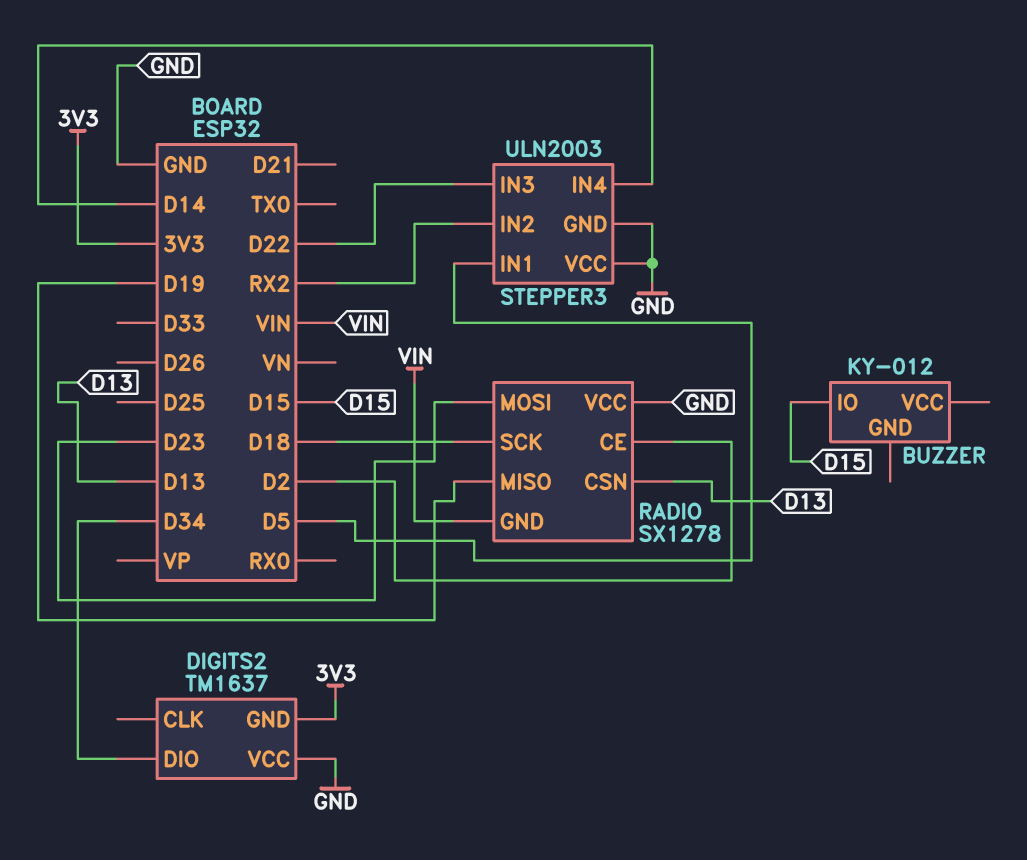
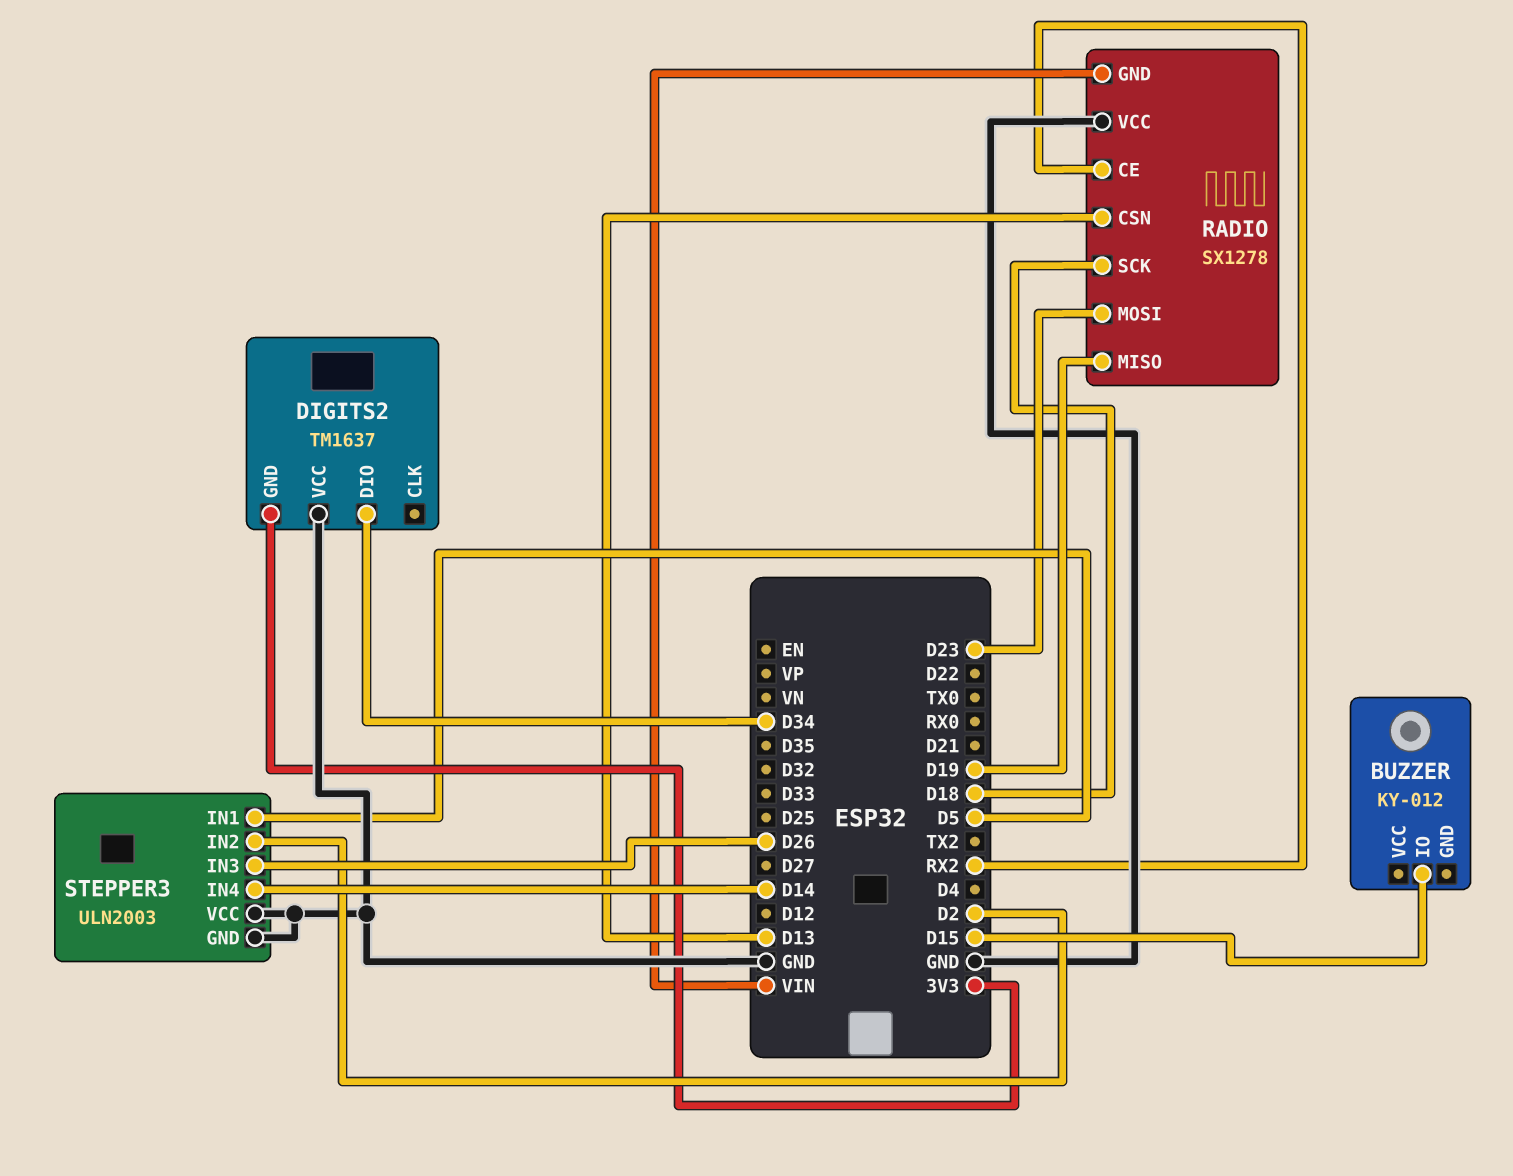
RADIO pin CE: D2 -> RX2
STEPPER3 pin IN2: RX2 -> D2
STEPPER3 pin IN3: D22 -> D26

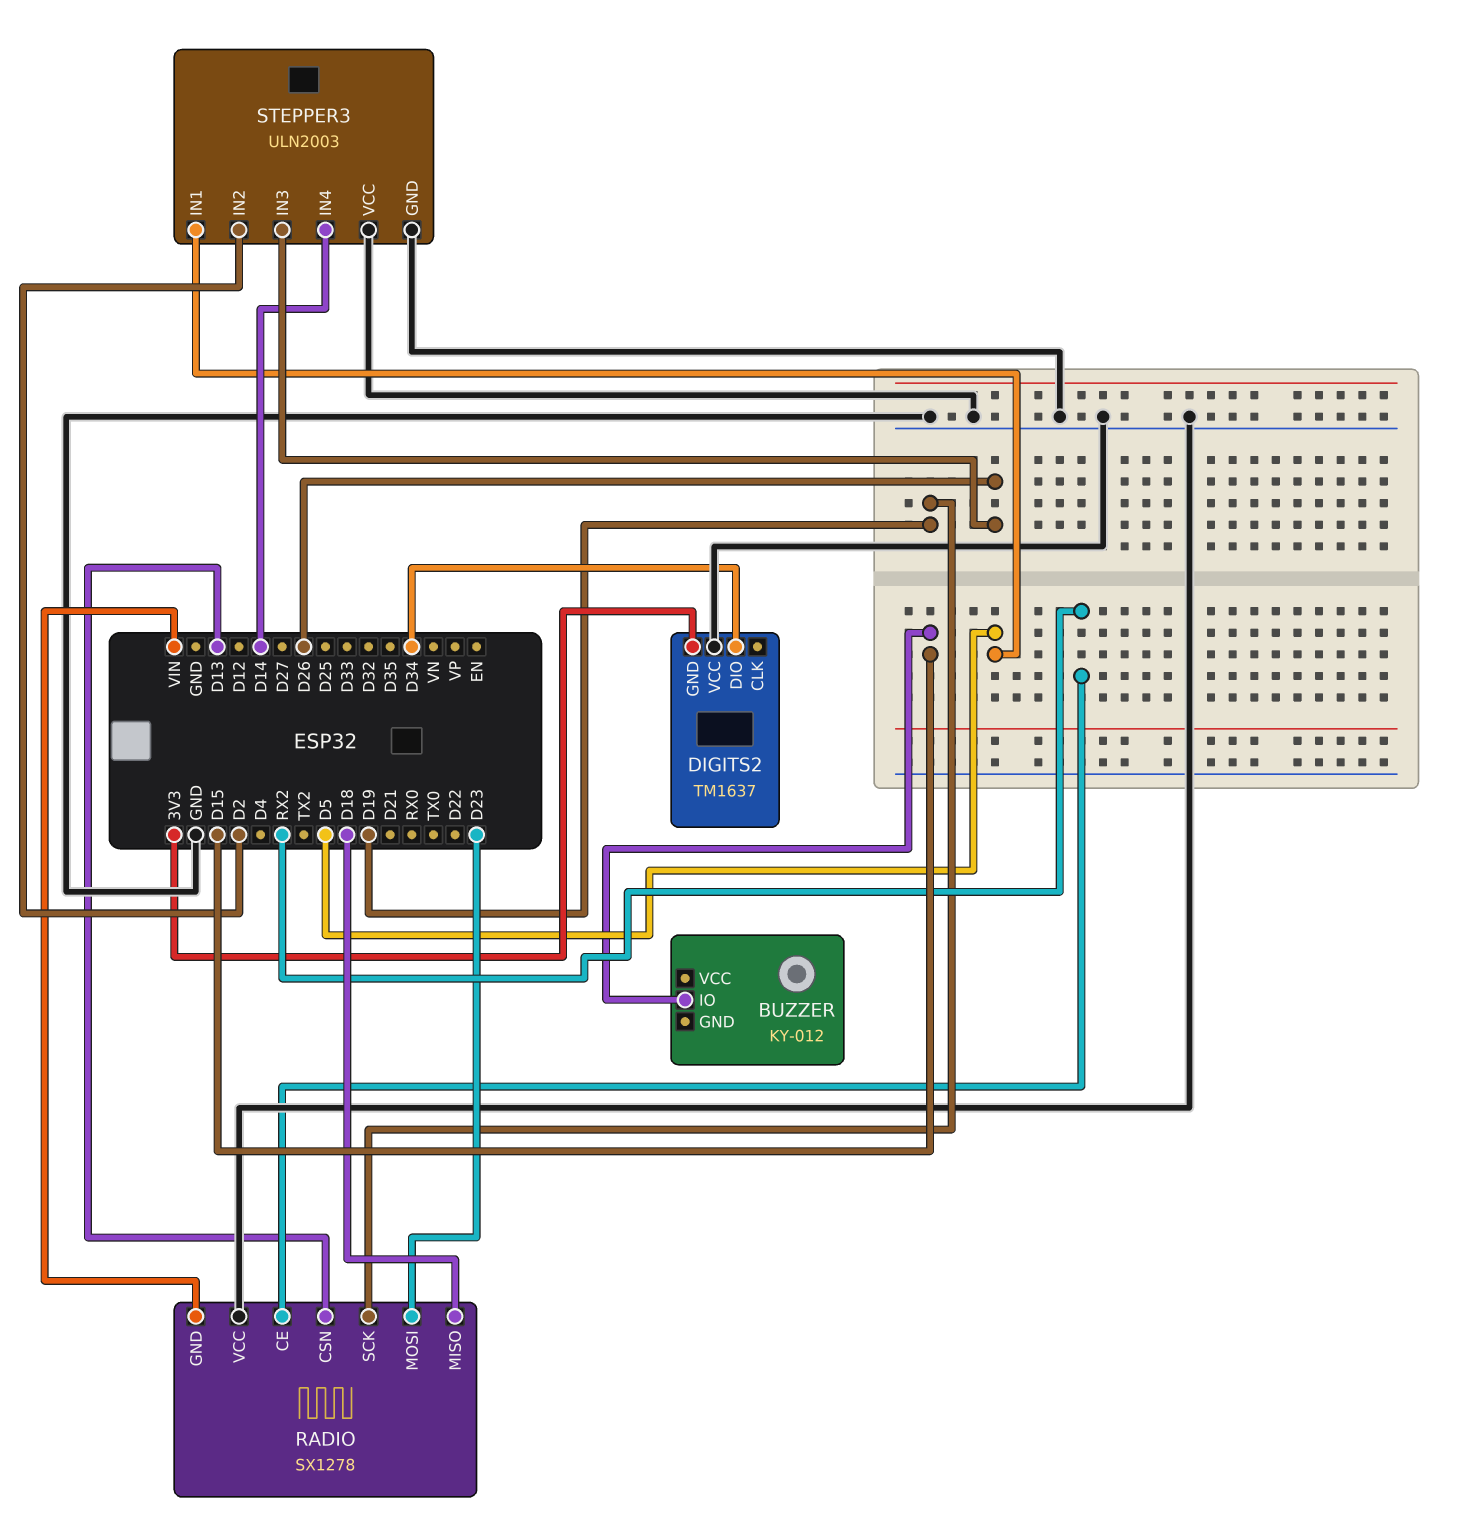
RADIO pin MISO: D19 -> D18
RADIO pin SCK: D18 -> D19

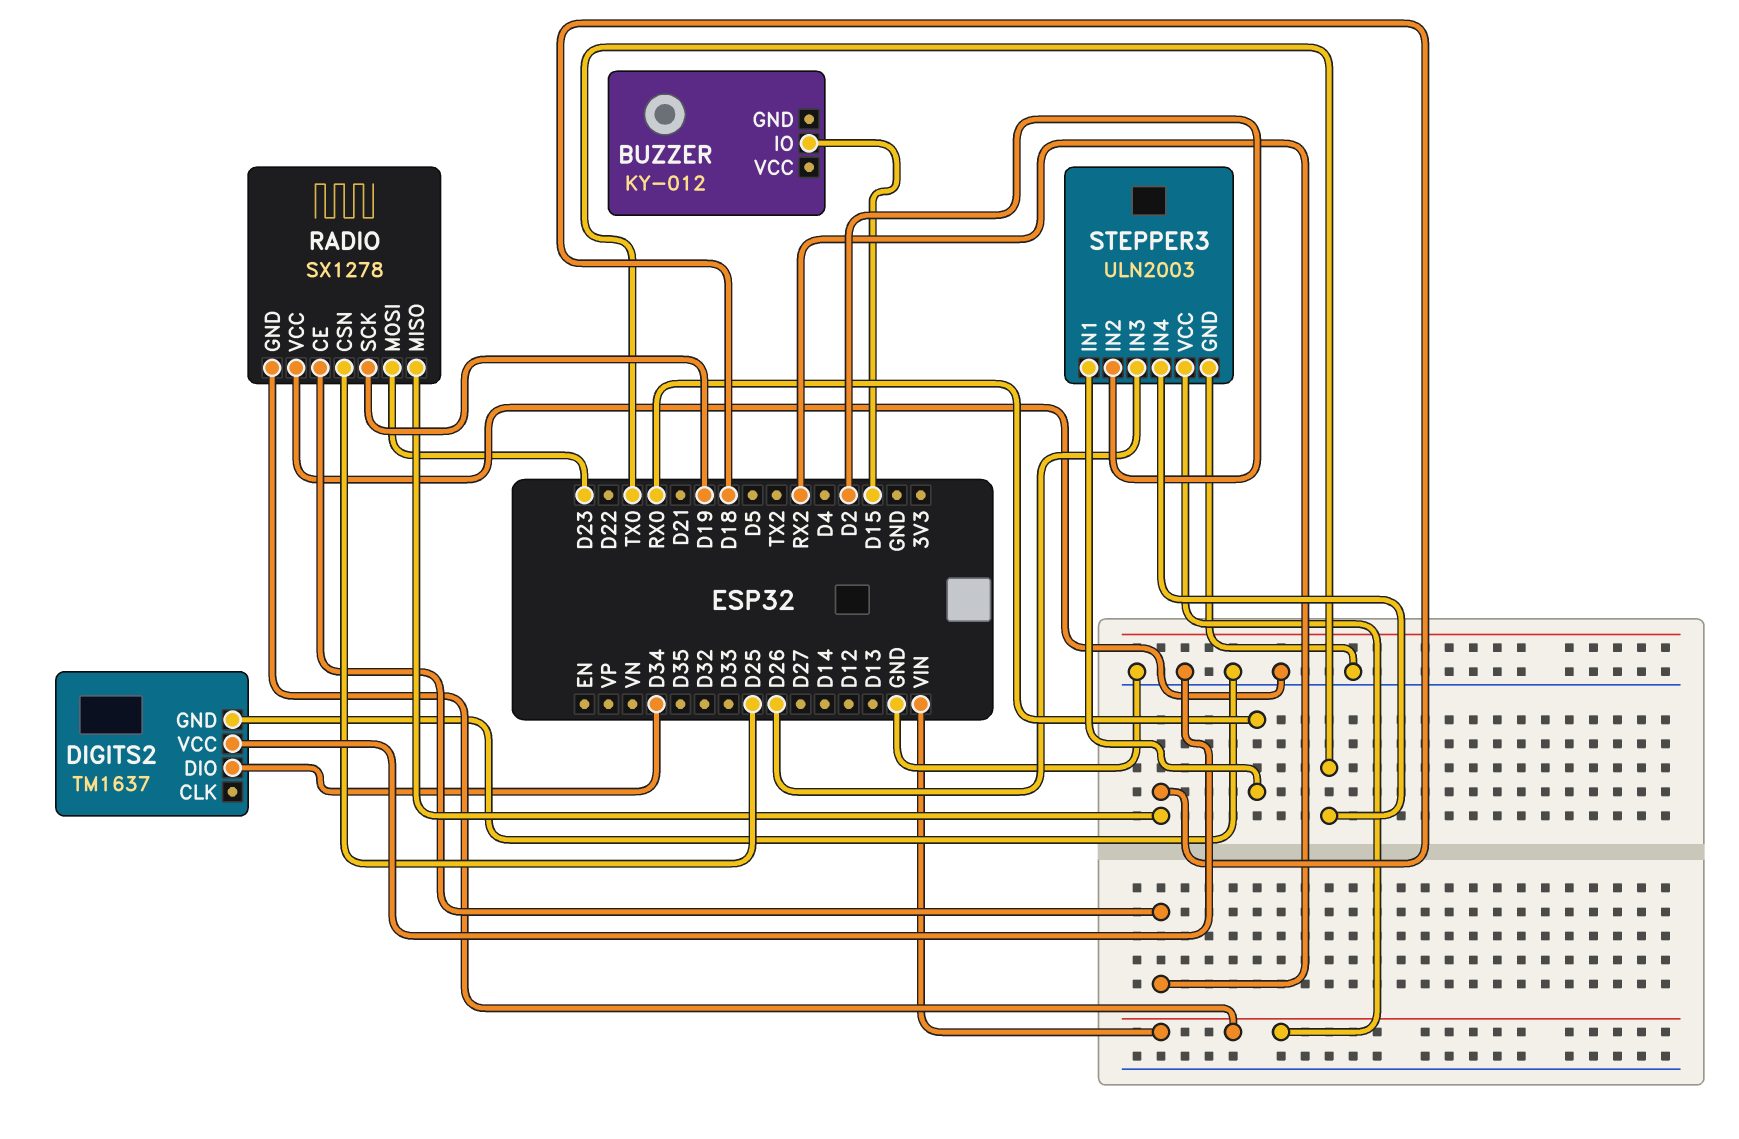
DIGITS2 pin GND: 3V3 -> GND
RADIO pin CSN: D13 -> D25
STEPPER3 pin IN1: D5 -> RX0
STEPPER3 pin IN4: D14 -> TX0
STEPPER3 pin VCC: GND -> VIN

